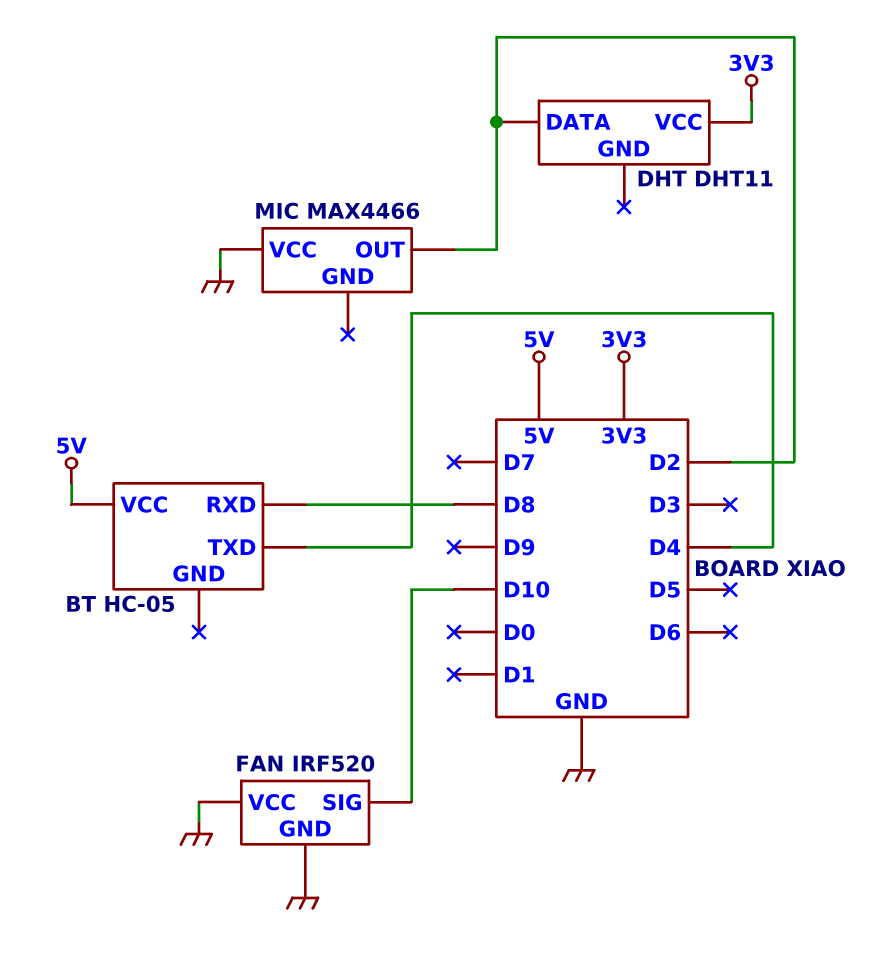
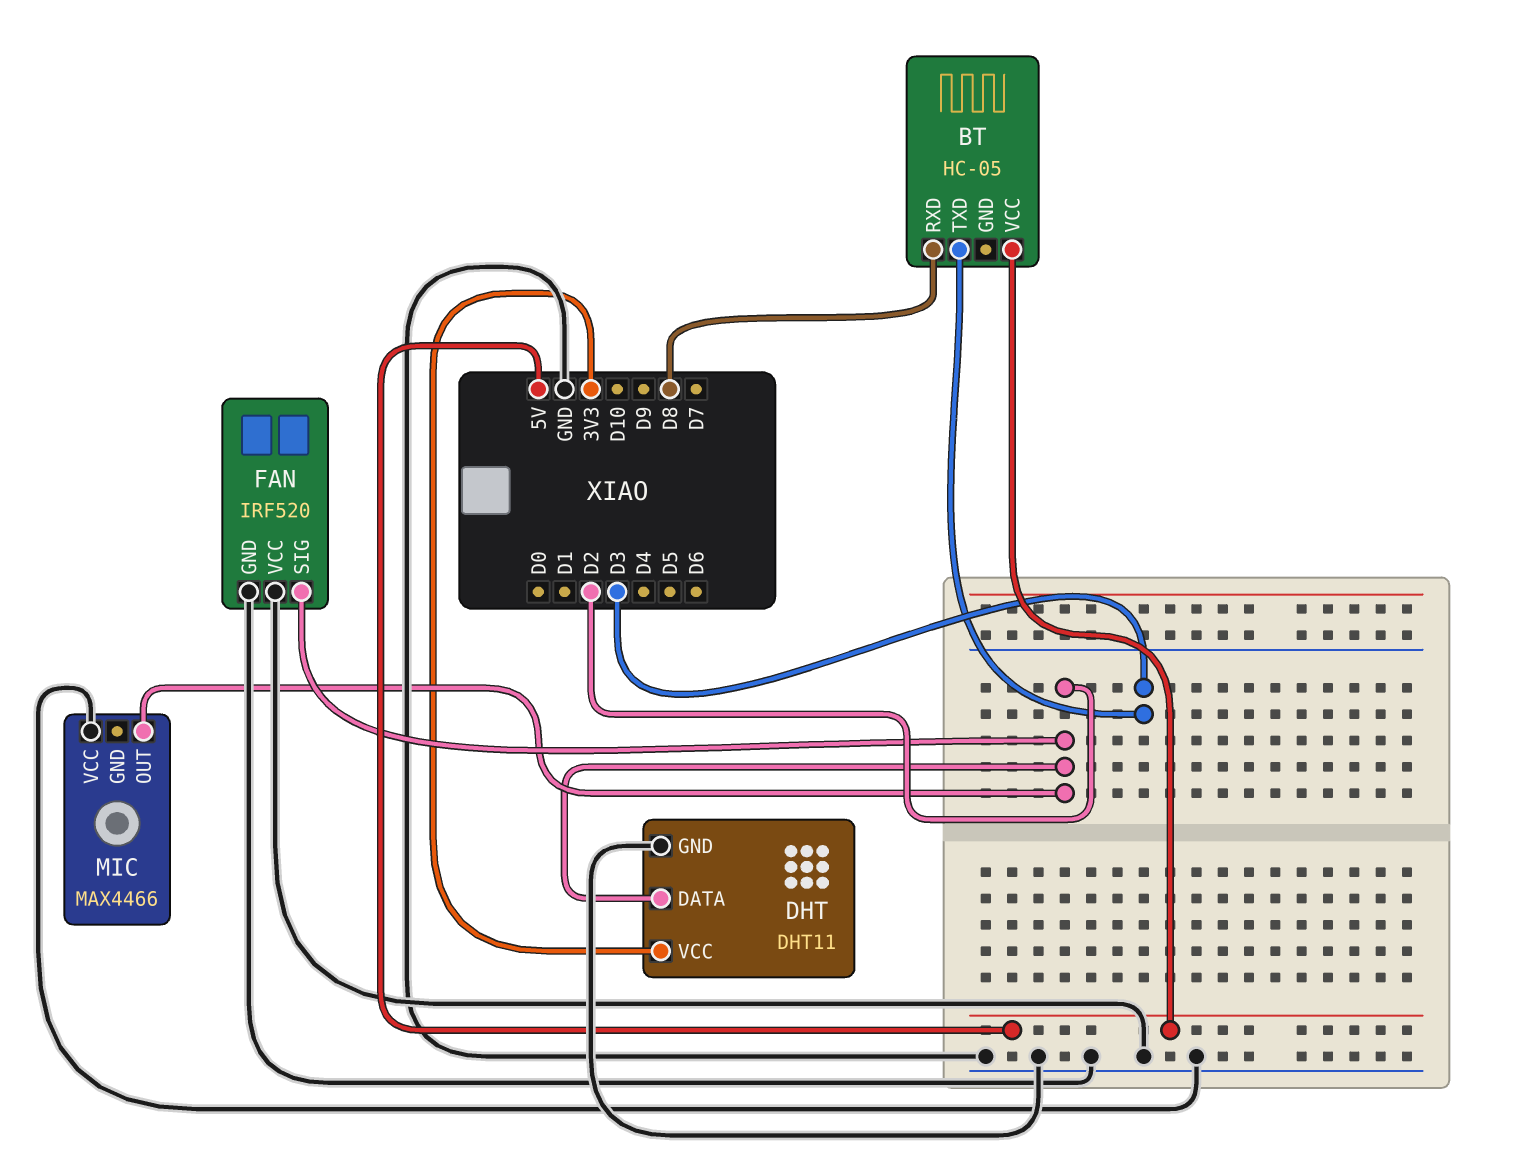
BT pin TXD: D4 -> D3
DHT pin GND: none -> GND
FAN pin SIG: D10 -> D2

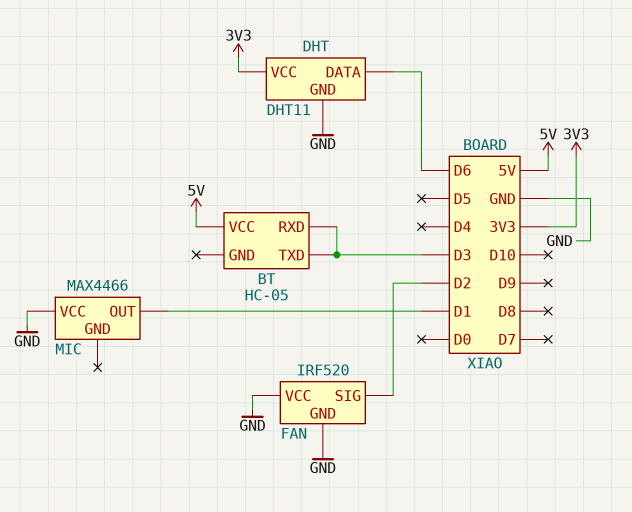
BT pin RXD: D8 -> D3
DHT pin DATA: D2 -> D6
MIC pin OUT: D2 -> D1

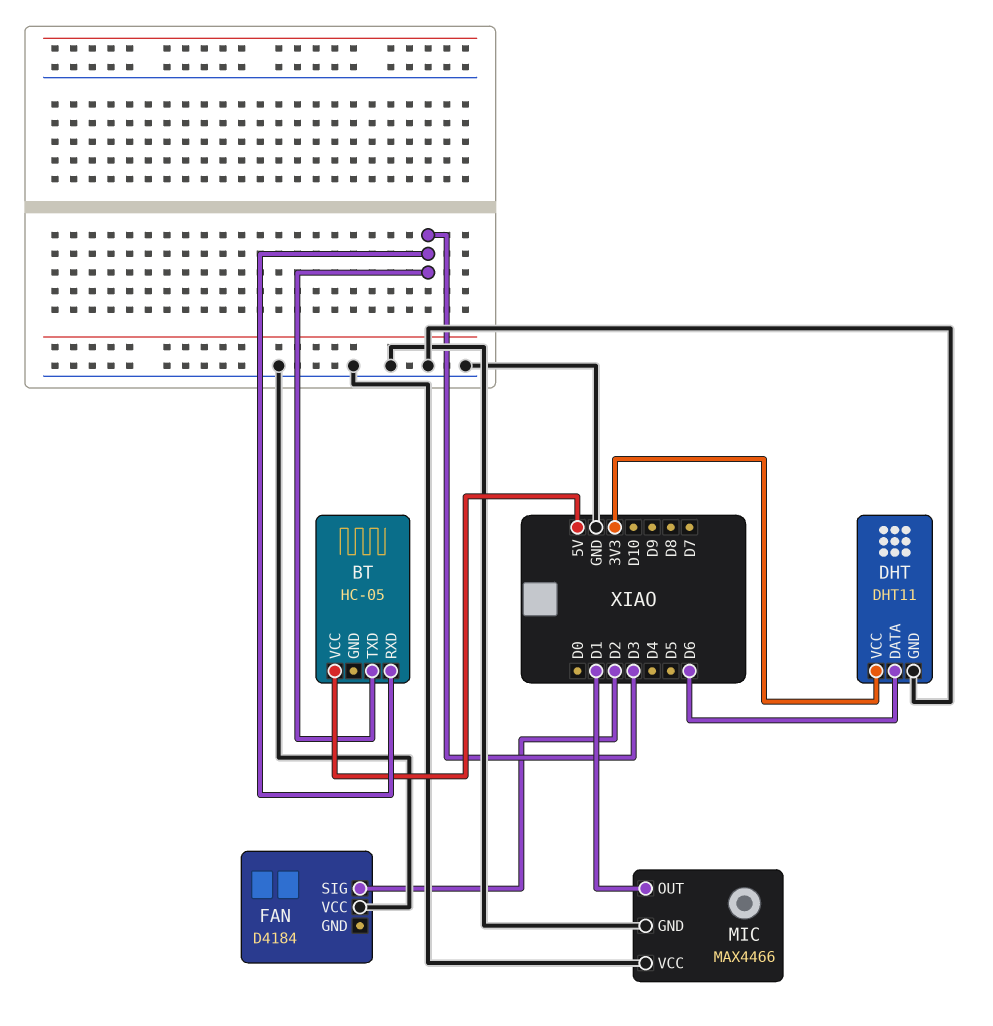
FAN: IRF520 -> D4184
FAN pin GND: GND -> none
MIC pin GND: none -> GND

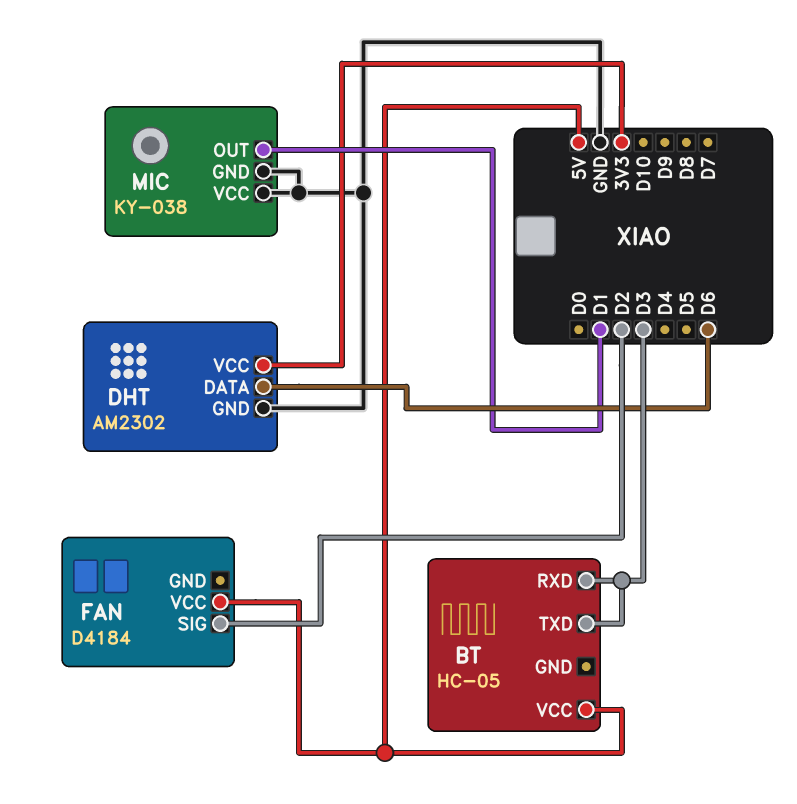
DHT: DHT11 -> AM2302
FAN pin VCC: GND -> 5V
MIC: MAX4466 -> KY-038

